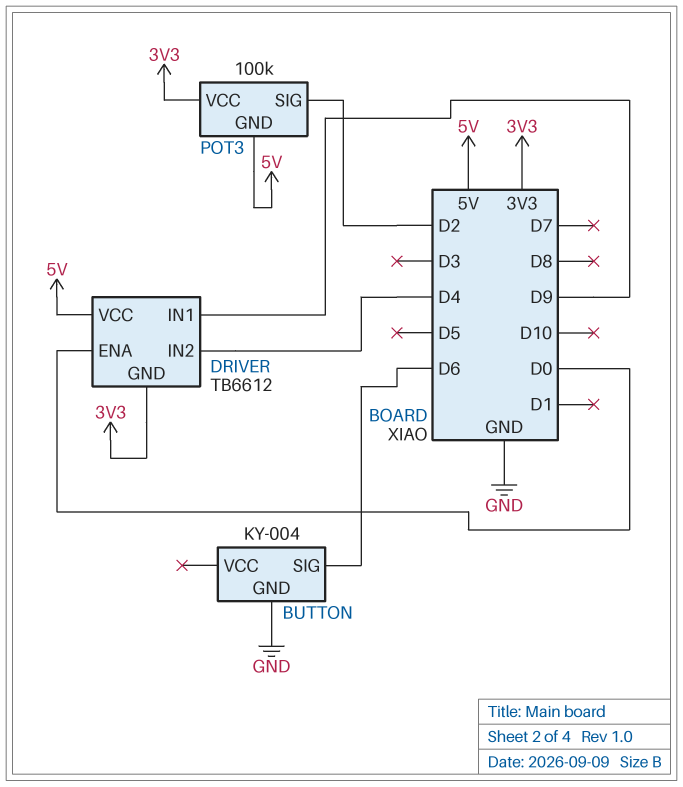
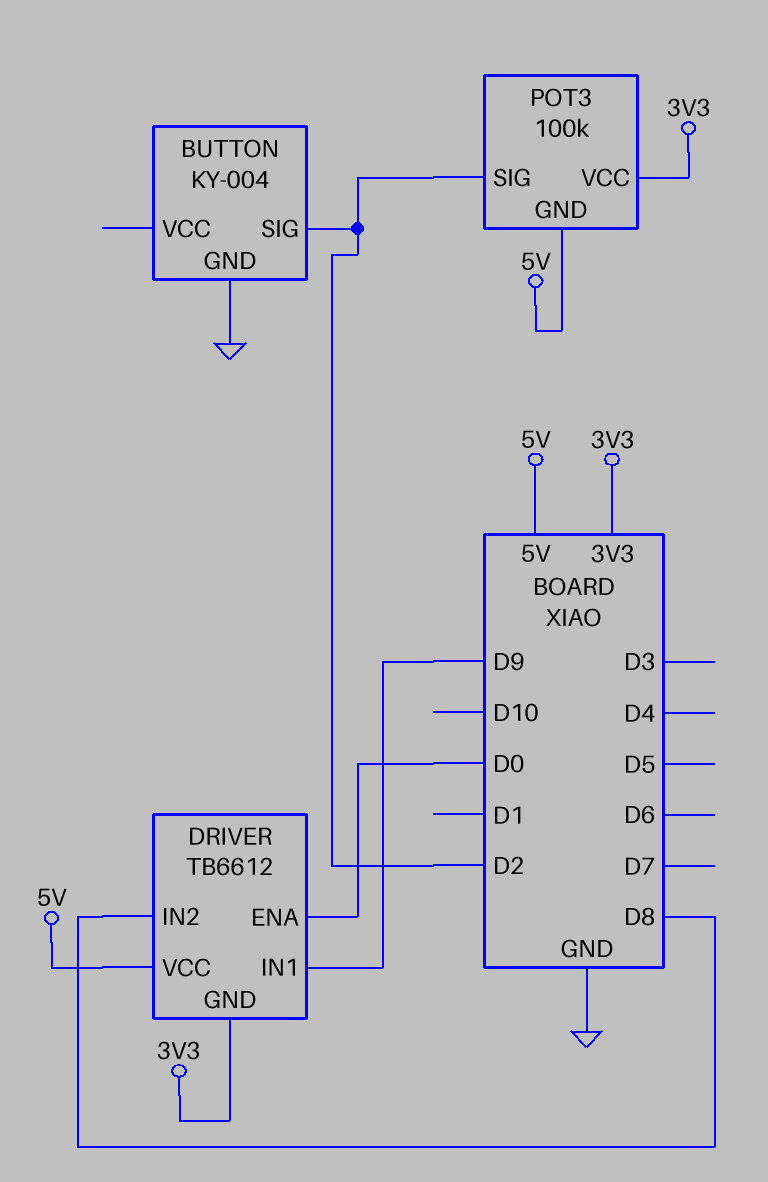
BUTTON pin SIG: D6 -> D2
DRIVER pin IN2: D4 -> D8

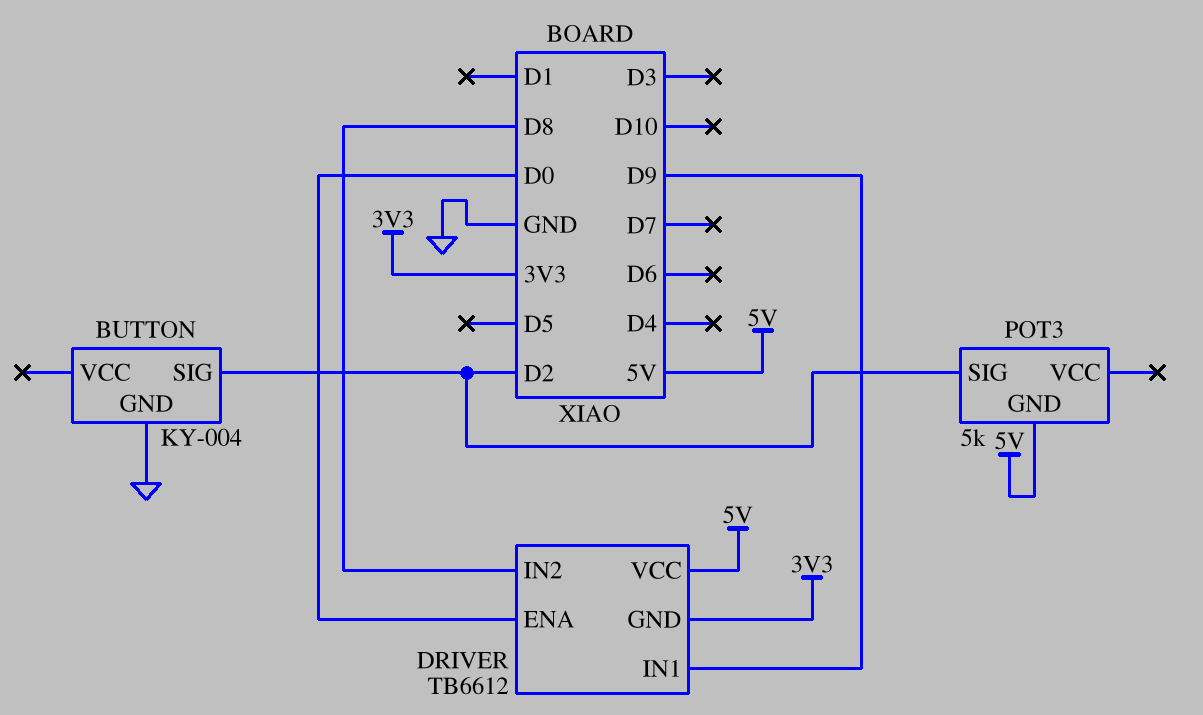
POT3: 100k -> 5k
POT3 pin VCC: 3V3 -> none

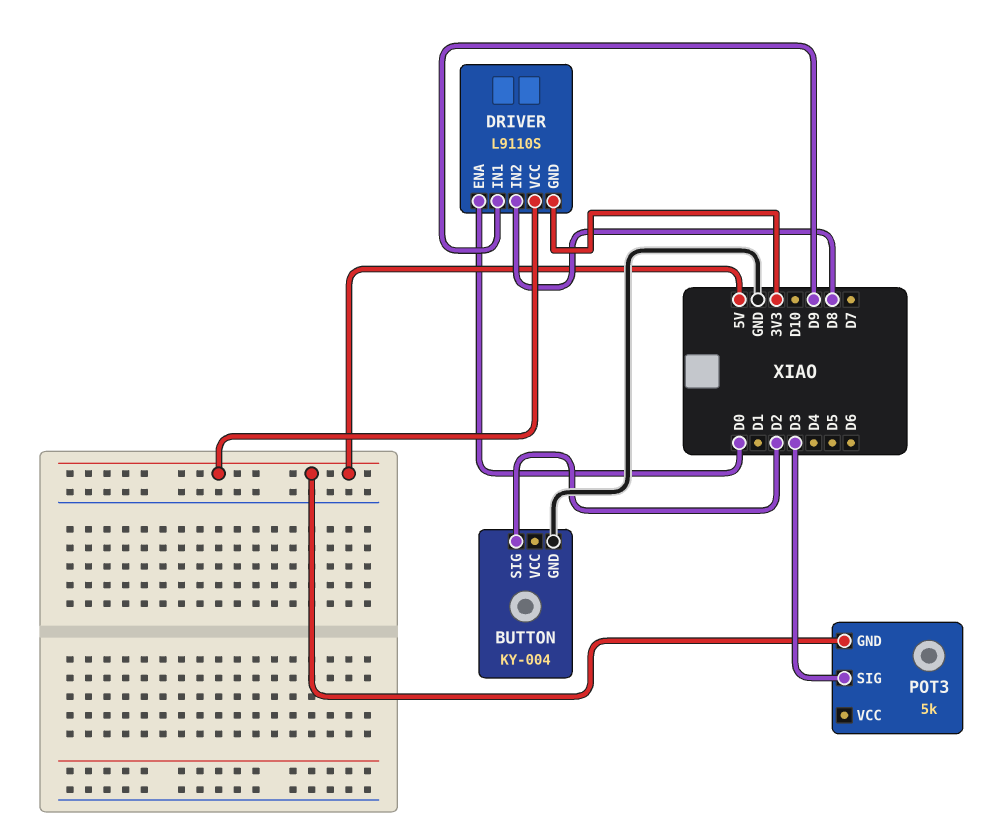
DRIVER: TB6612 -> L9110S
POT3 pin SIG: D2 -> D3

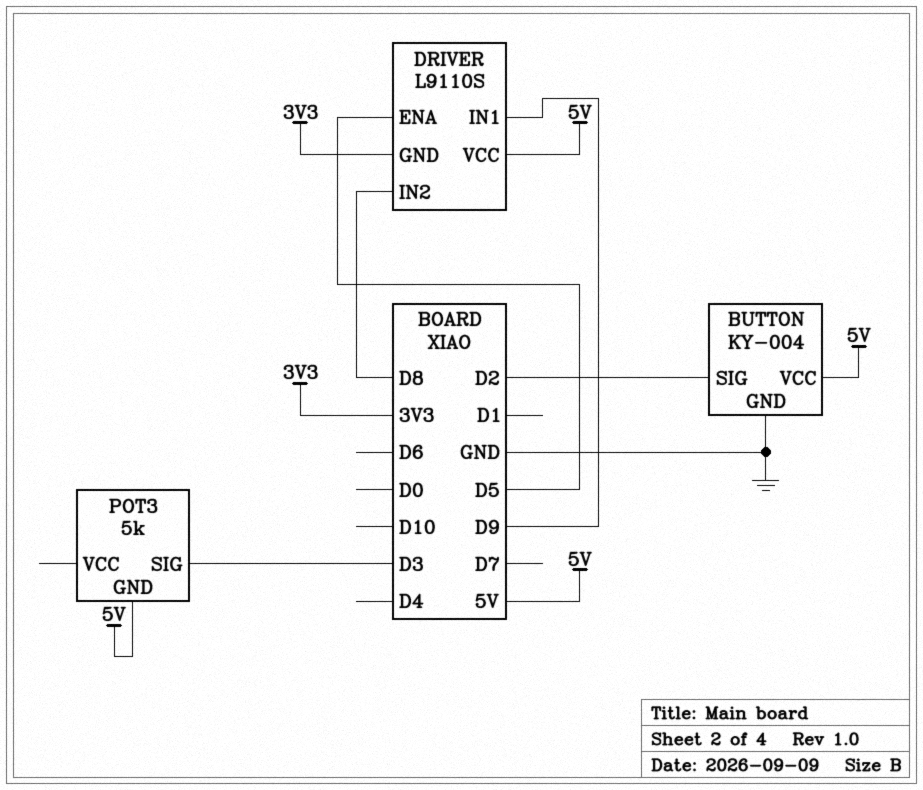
BUTTON pin VCC: none -> 5V
DRIVER pin ENA: D0 -> D5

